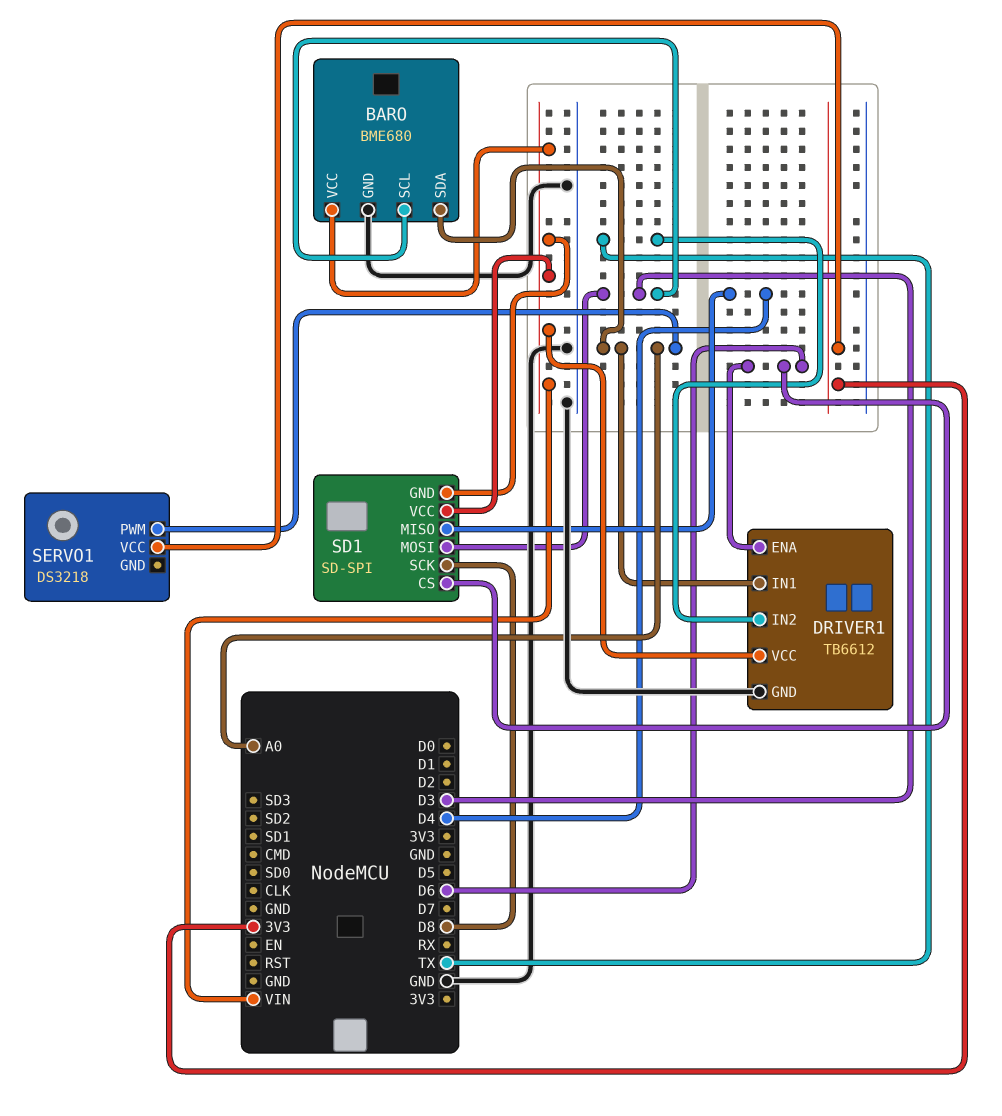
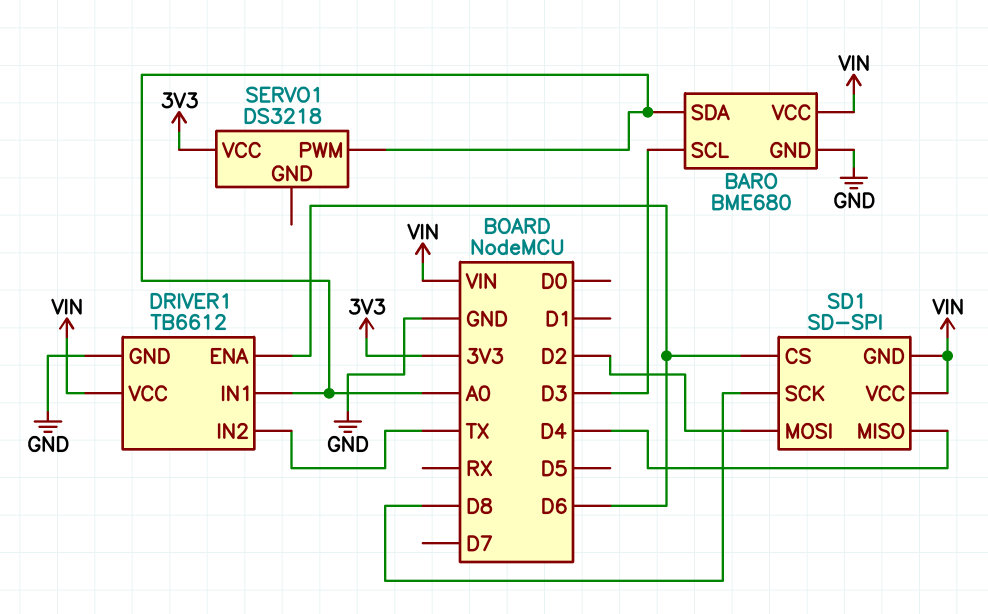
SD1 pin MOSI: D3 -> D2

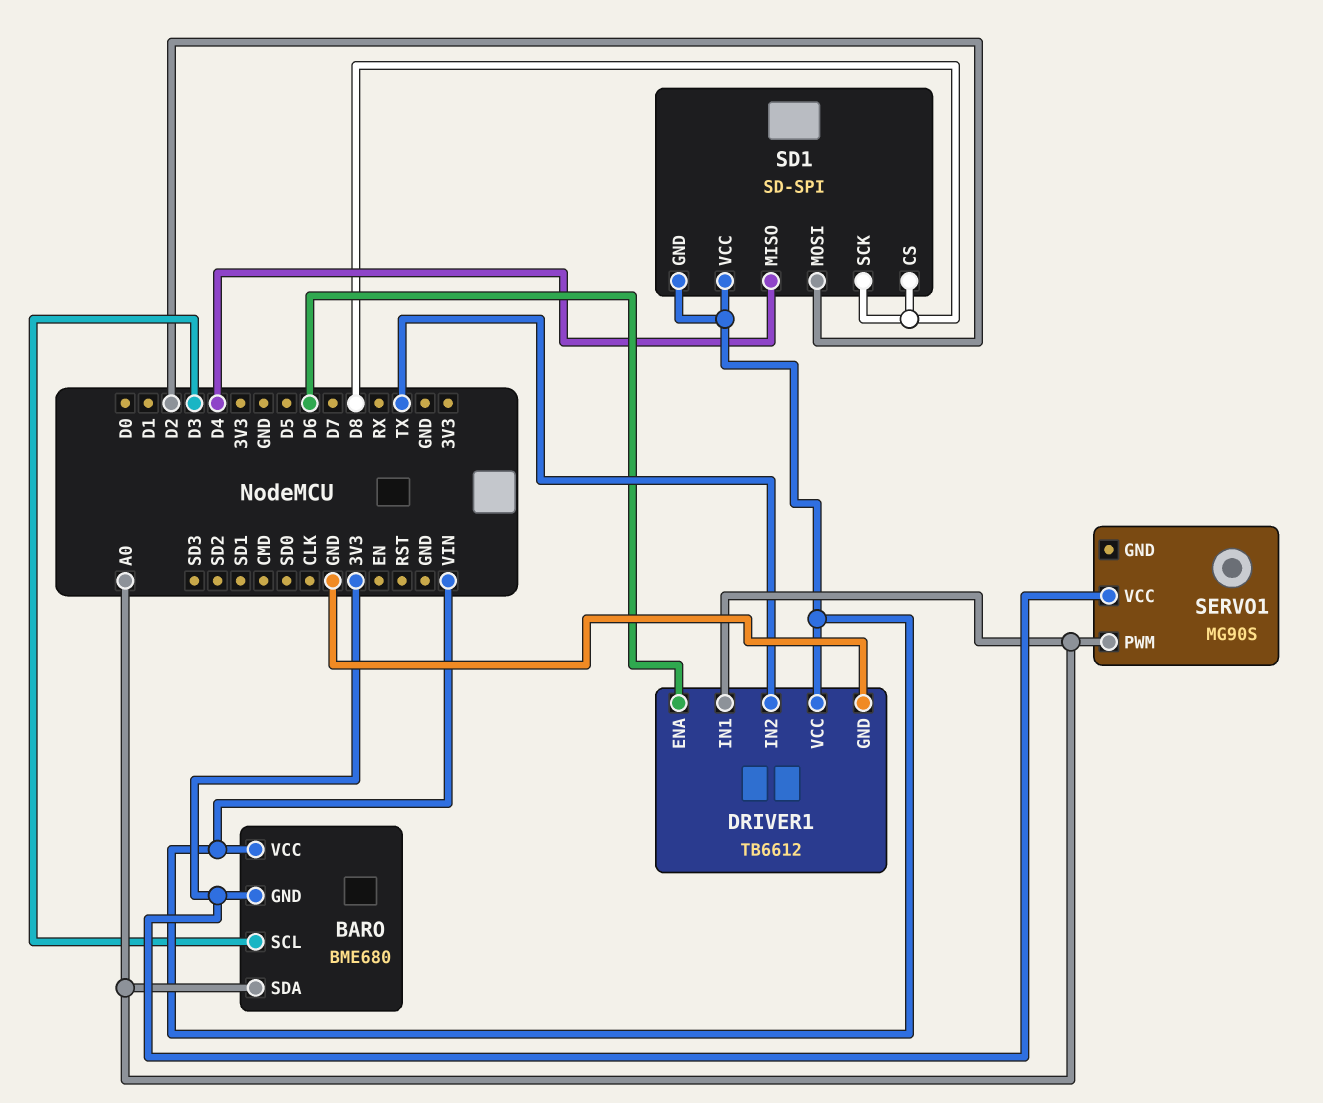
BARO pin GND: GND -> 3V3
SD1 pin CS: D6 -> D8
SERVO1: DS3218 -> MG90S

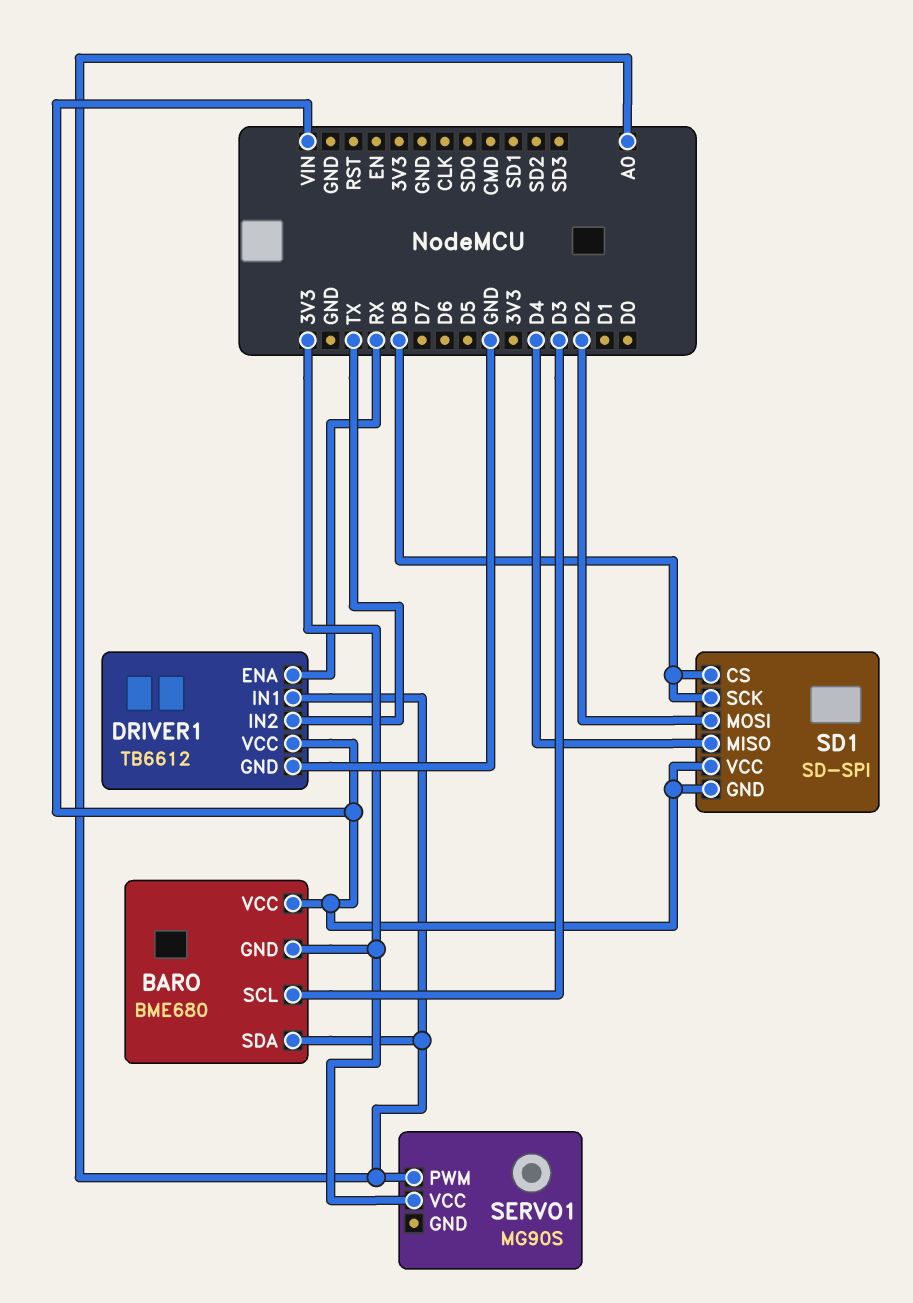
DRIVER1 pin ENA: D6 -> RX

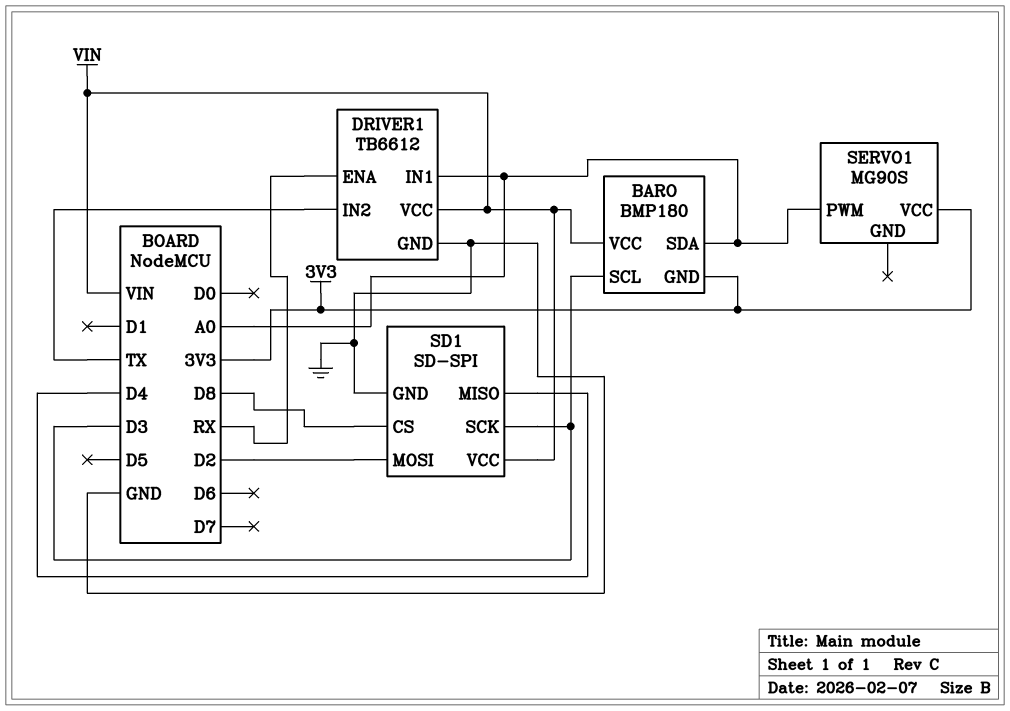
BARO: BME680 -> BMP180
SD1 pin GND: VIN -> GND
SD1 pin SCK: D8 -> D3

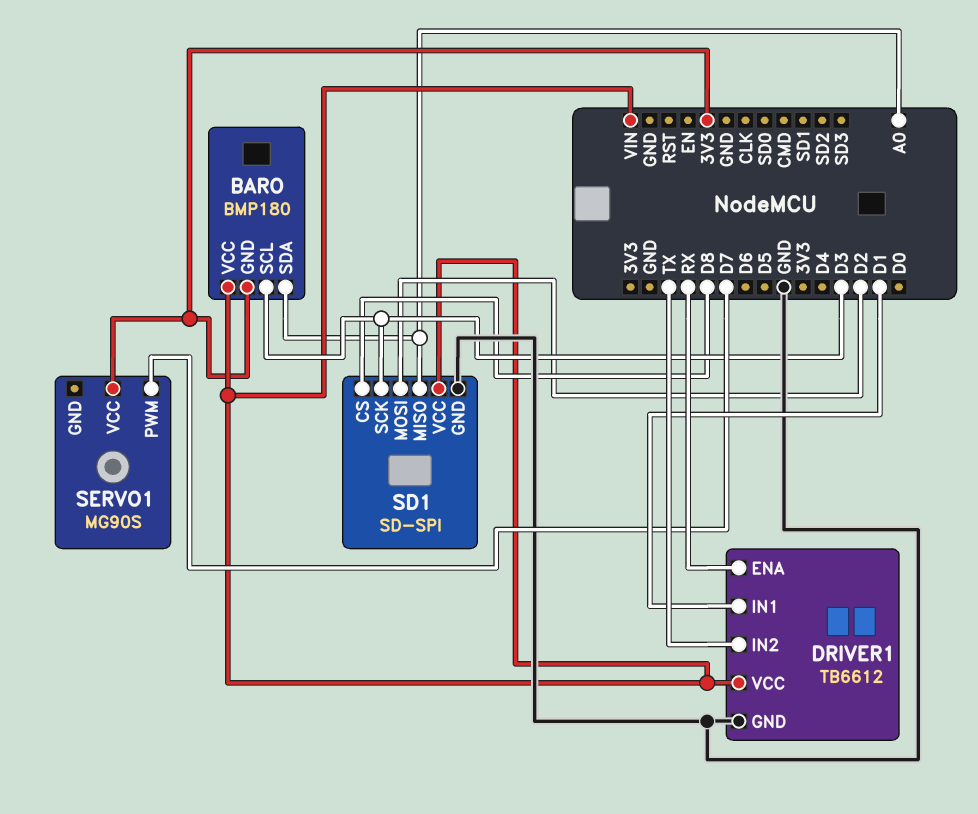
DRIVER1 pin IN1: A0 -> D1
SD1 pin MISO: D4 -> A0
SERVO1 pin PWM: A0 -> D7

